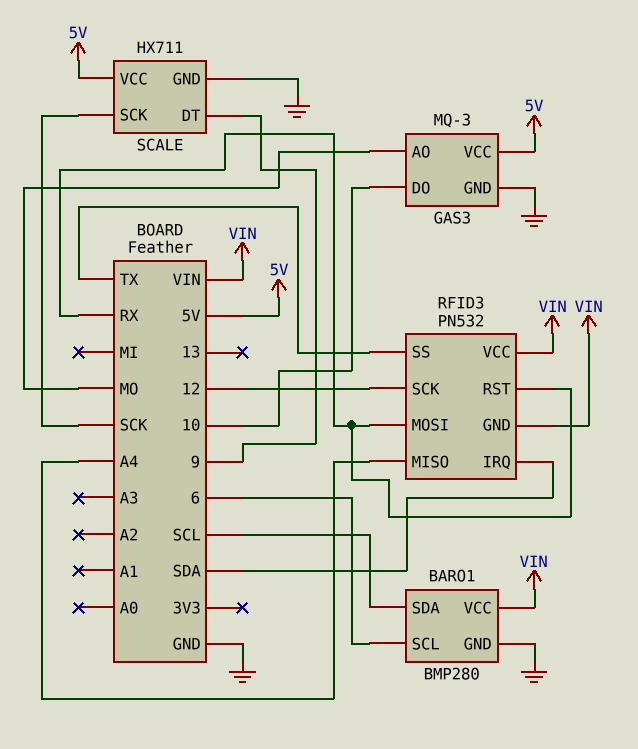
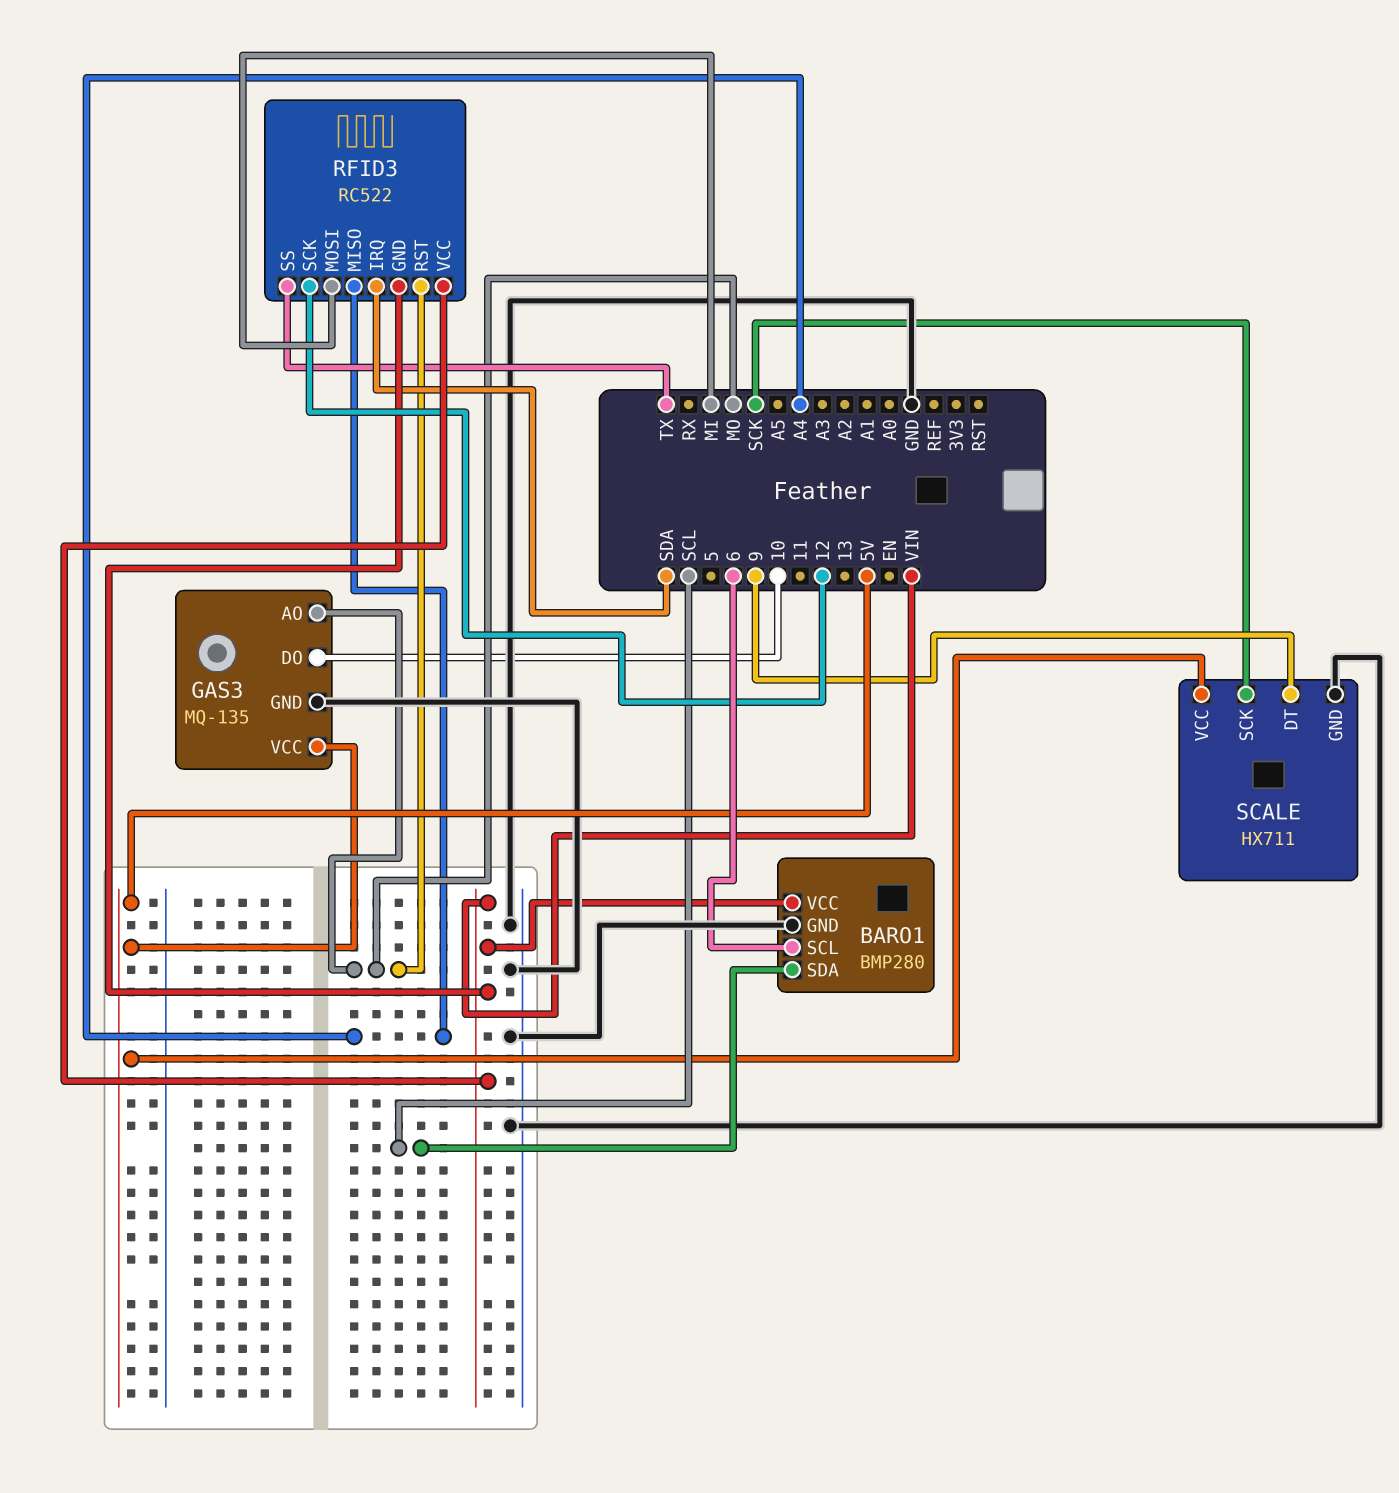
GAS3: MQ-3 -> MQ-135
RFID3: PN532 -> RC522
RFID3 pin MOSI: RX -> MI
RFID3 pin RST: RX -> MO

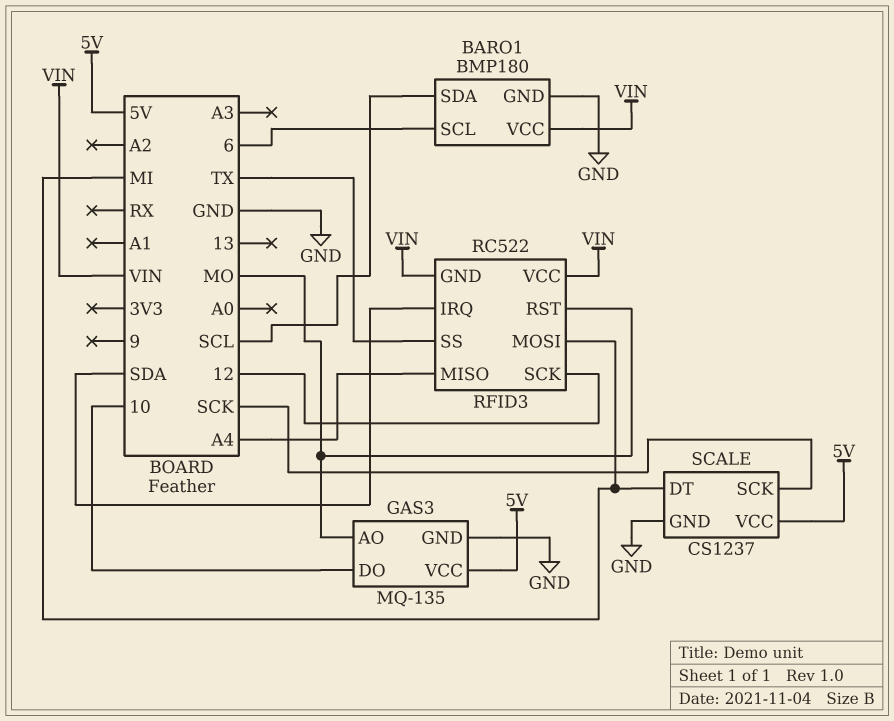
BARO1: BMP280 -> BMP180
SCALE: HX711 -> CS1237
SCALE pin DT: 9 -> MI

